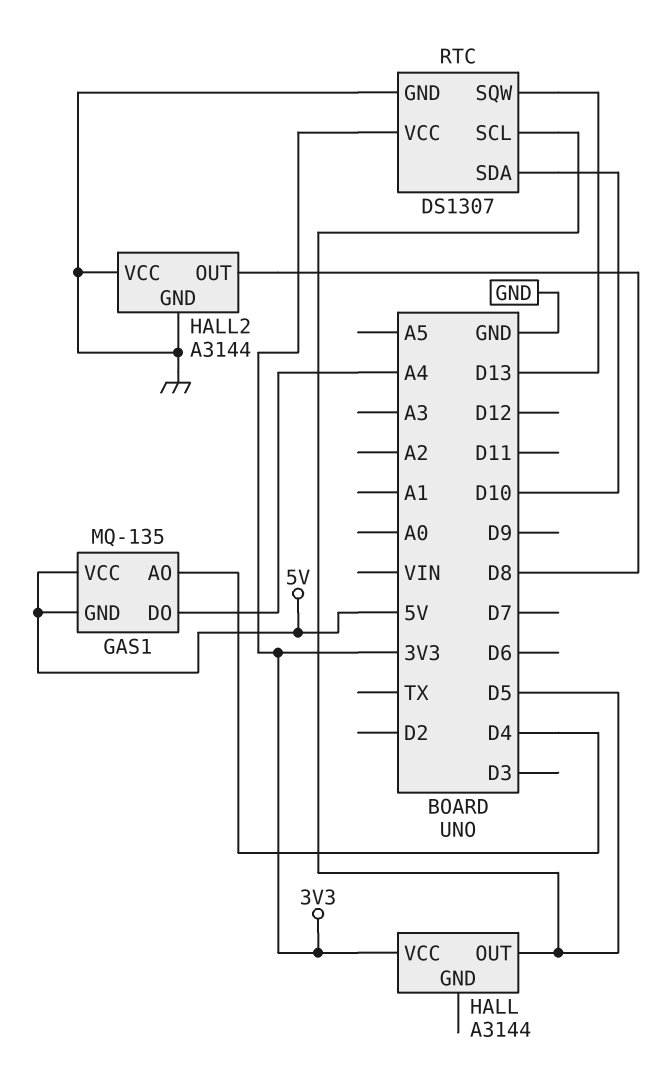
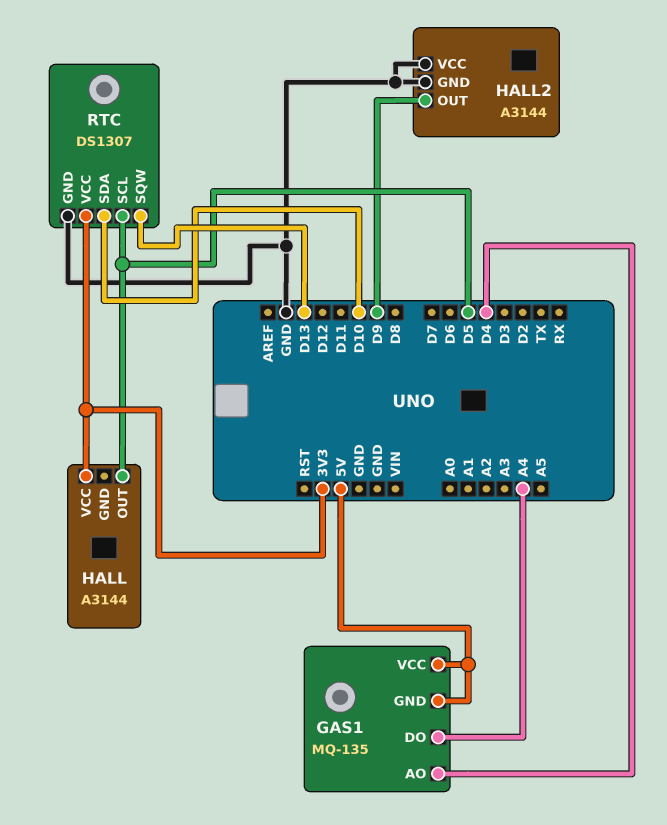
HALL2 pin OUT: D8 -> D9

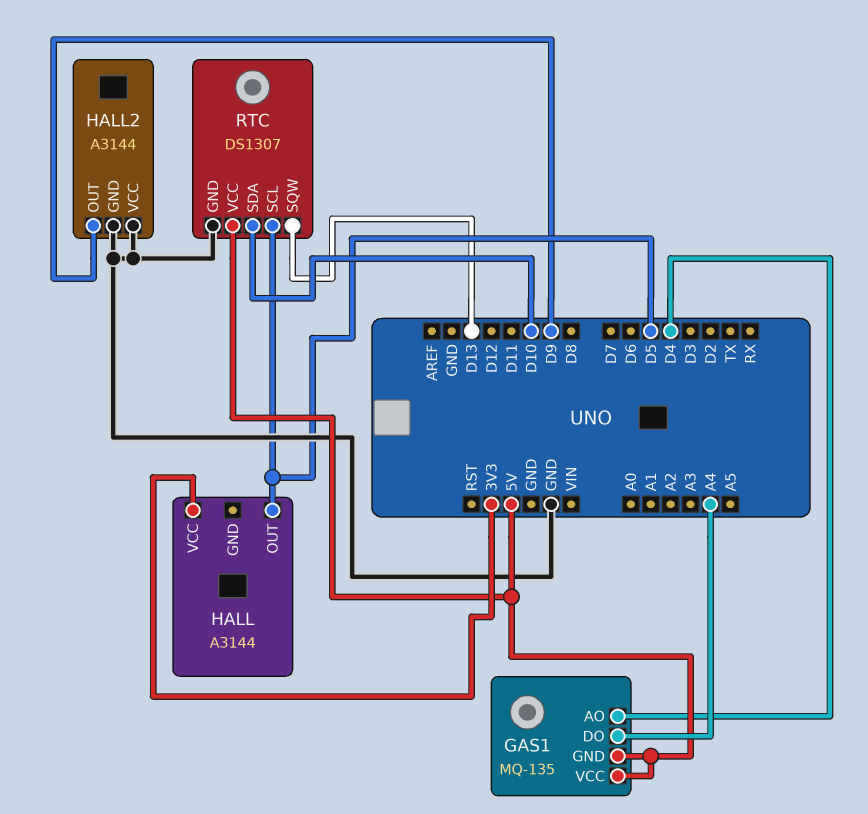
RTC pin VCC: 3V3 -> 5V

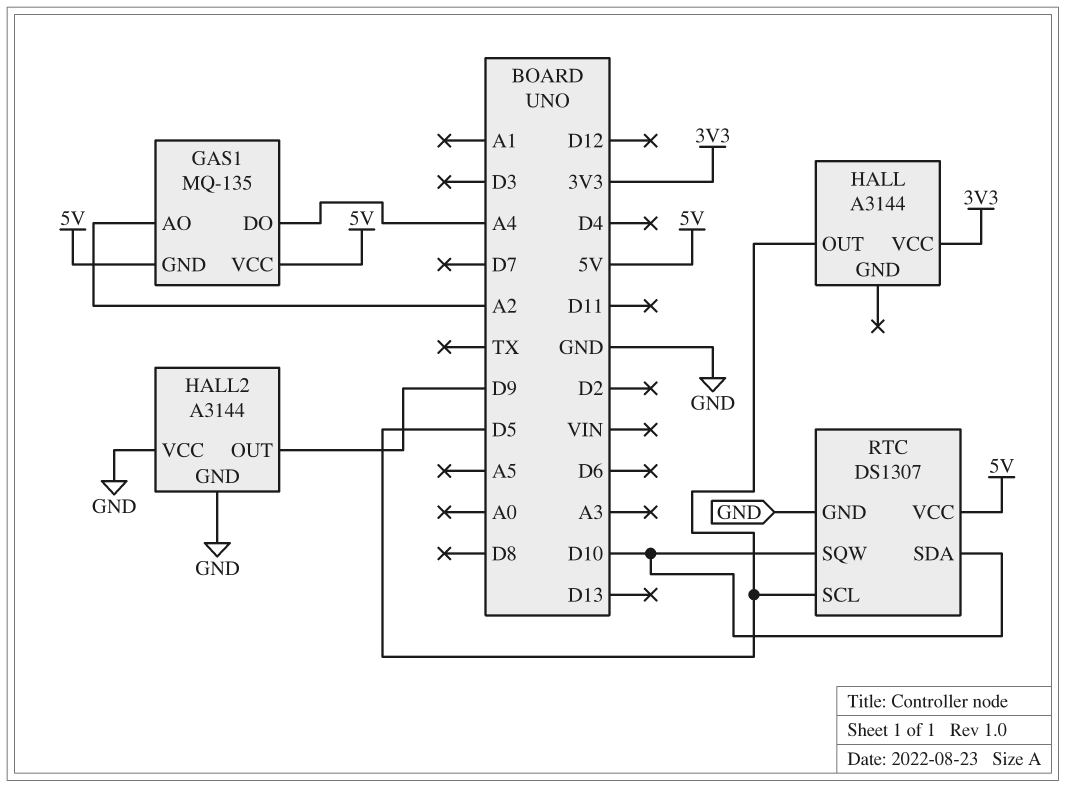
GAS1 pin AO: D4 -> A2
RTC pin SQW: D13 -> D10

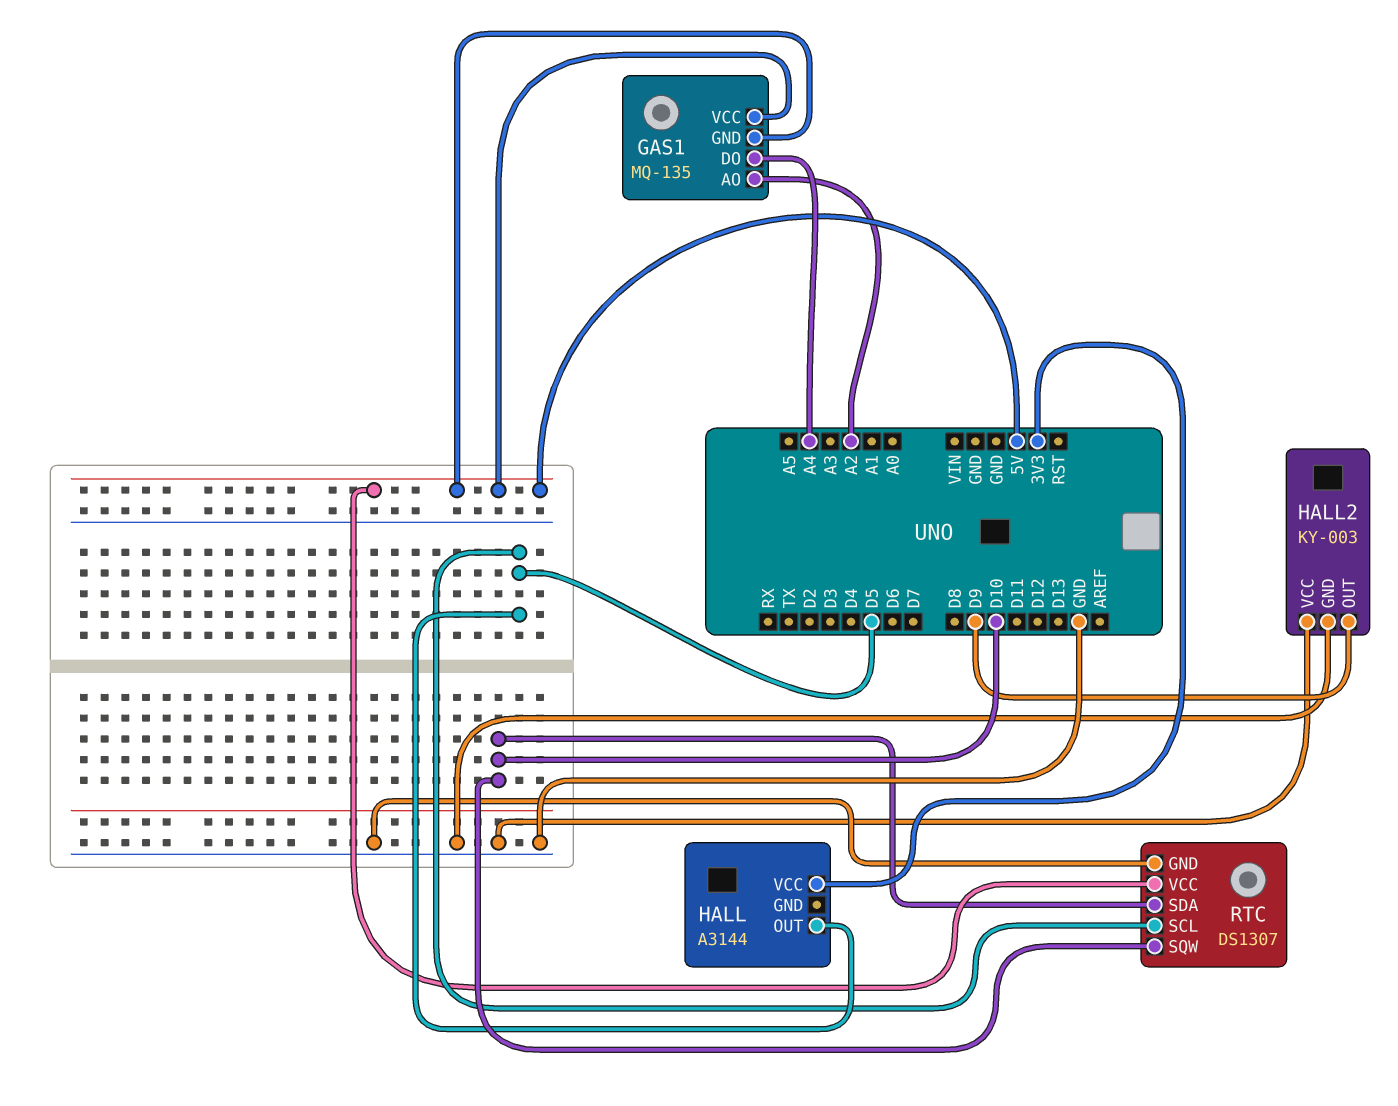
HALL2: A3144 -> KY-003

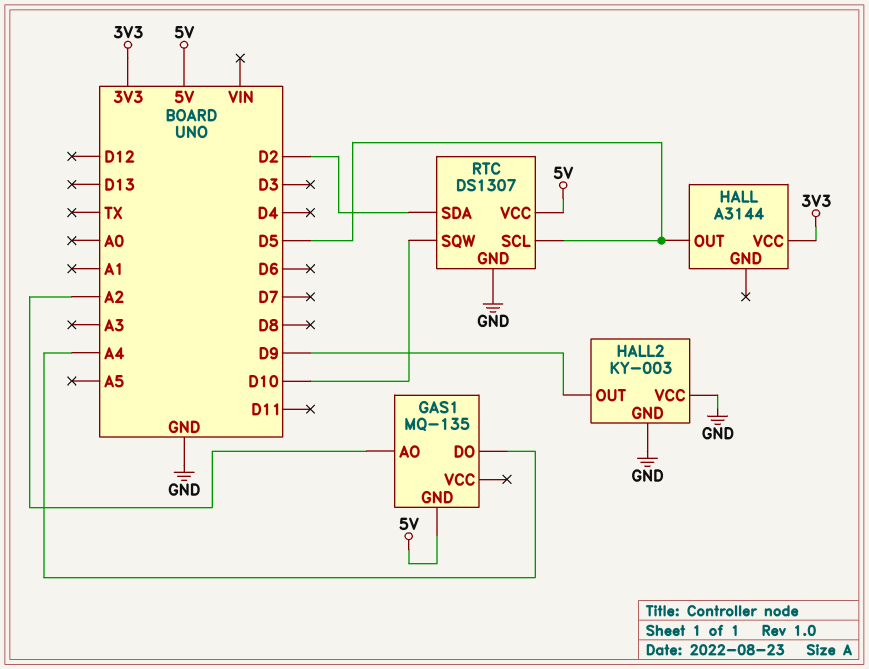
GAS1 pin VCC: 5V -> none
RTC pin SDA: D10 -> D2

